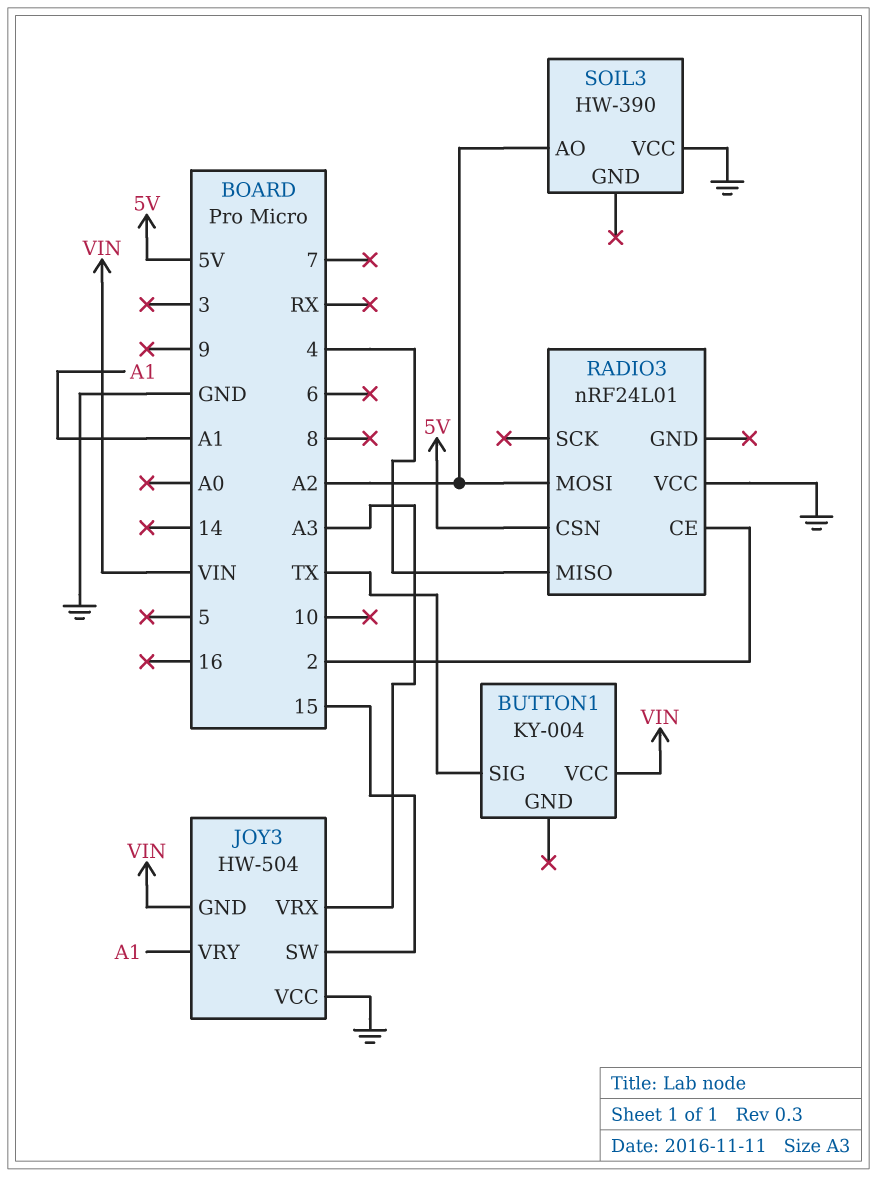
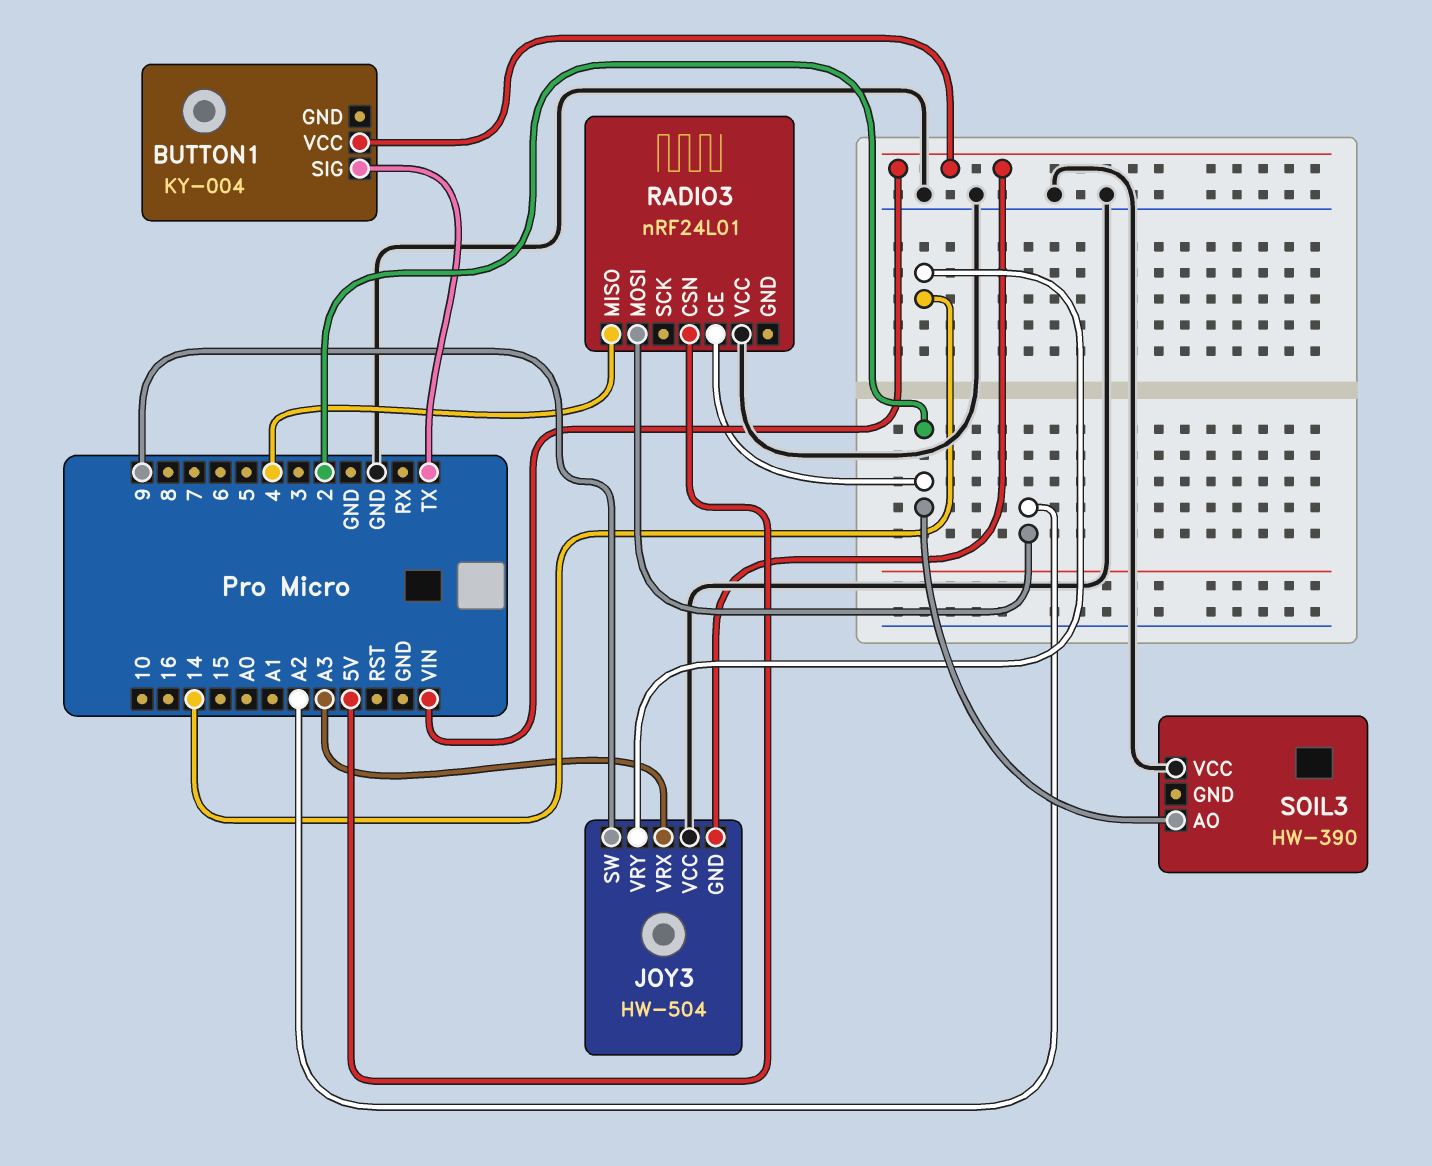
JOY3 pin SW: 15 -> 9
JOY3 pin VRY: A1 -> 14
SOIL3 pin AO: A2 -> 2

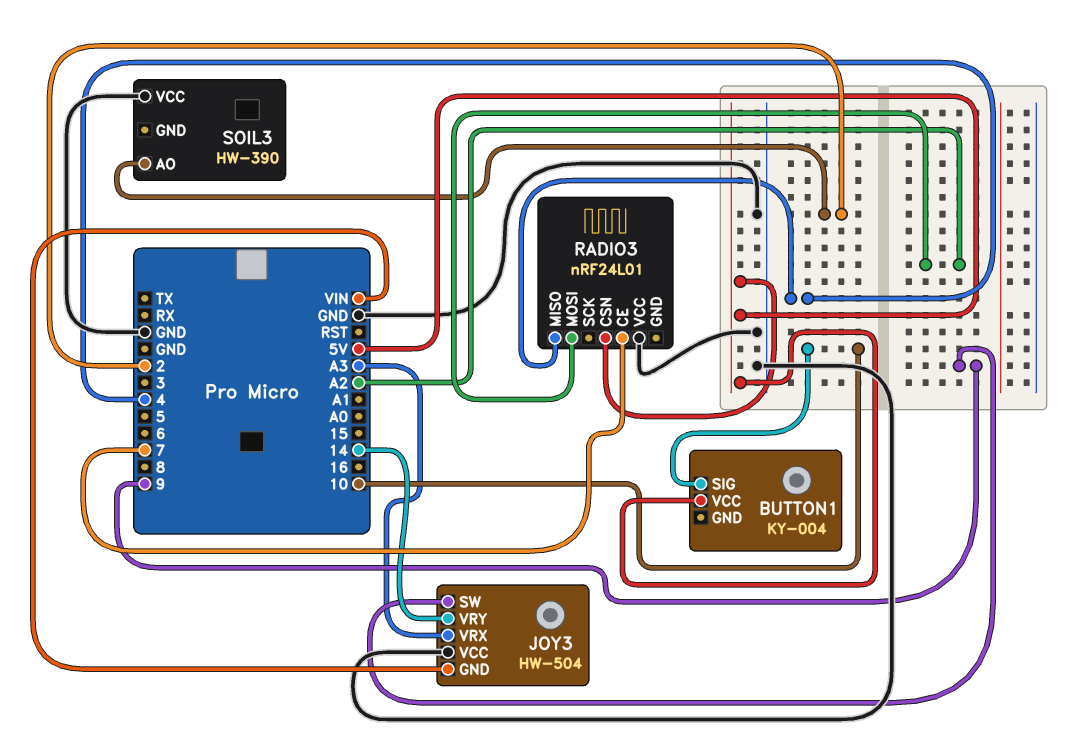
BUTTON1 pin SIG: TX -> 10
BUTTON1 pin VCC: VIN -> 5V
RADIO3 pin CE: 2 -> 7

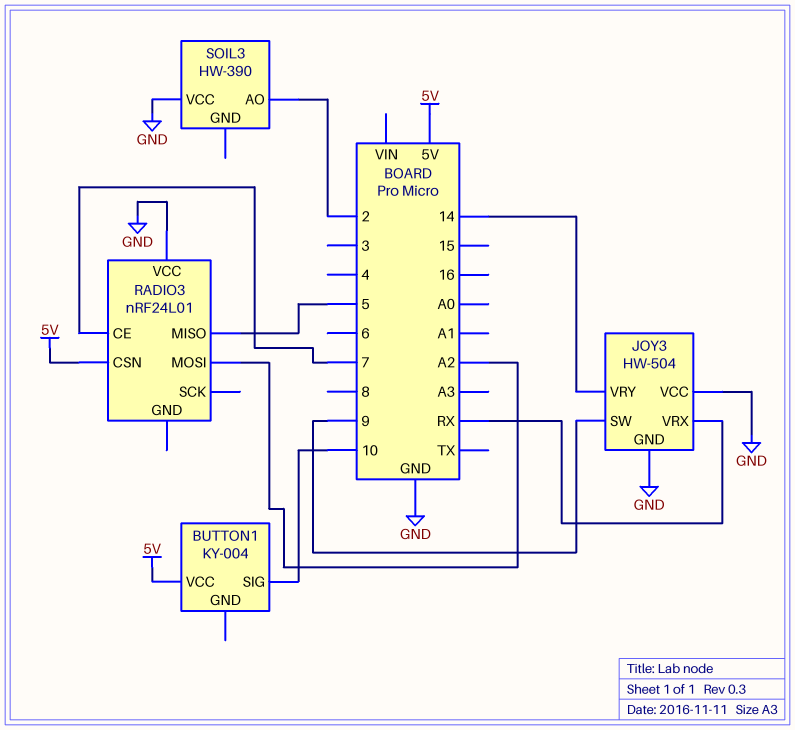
JOY3 pin GND: VIN -> GND
JOY3 pin VRX: A3 -> RX
RADIO3 pin MISO: 4 -> 5

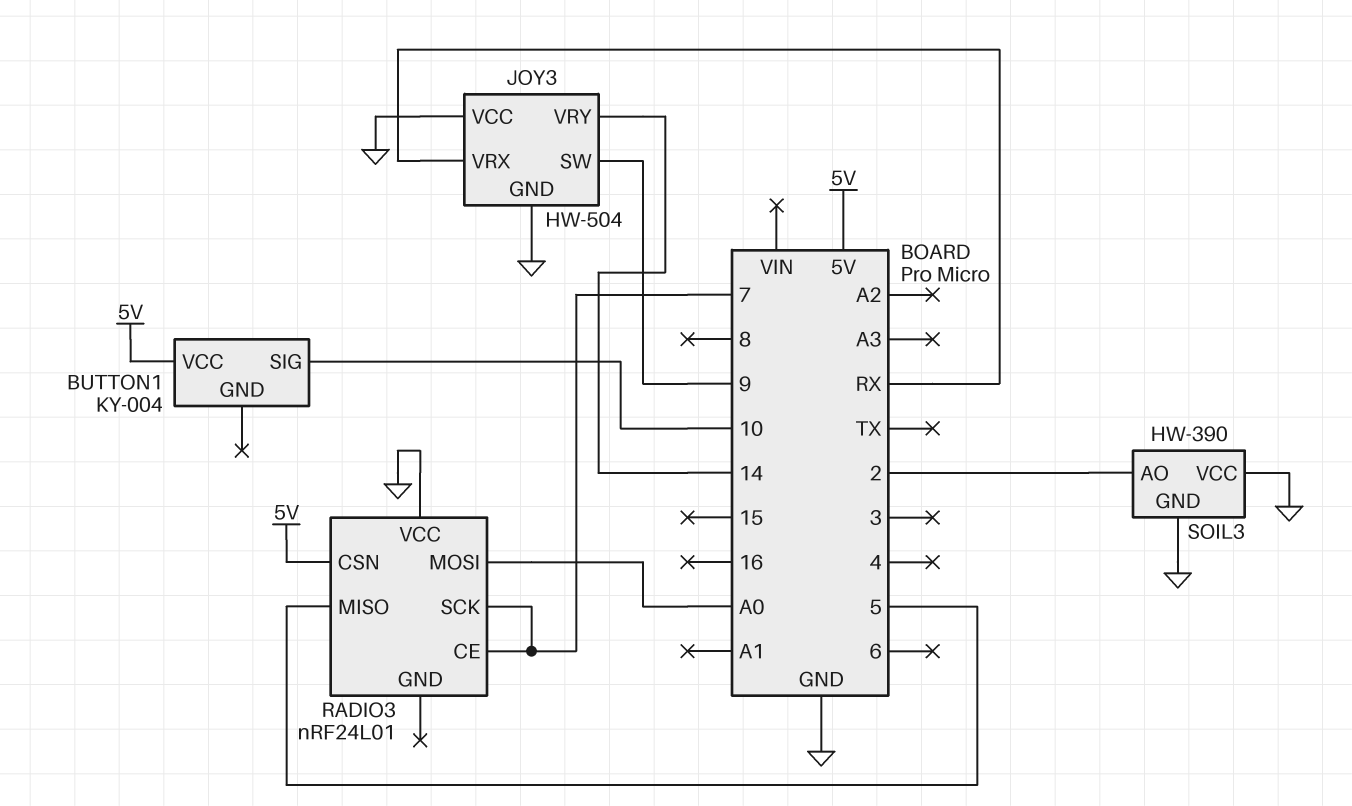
RADIO3 pin MOSI: A2 -> A0
RADIO3 pin SCK: none -> 7
SOIL3 pin GND: none -> GND

